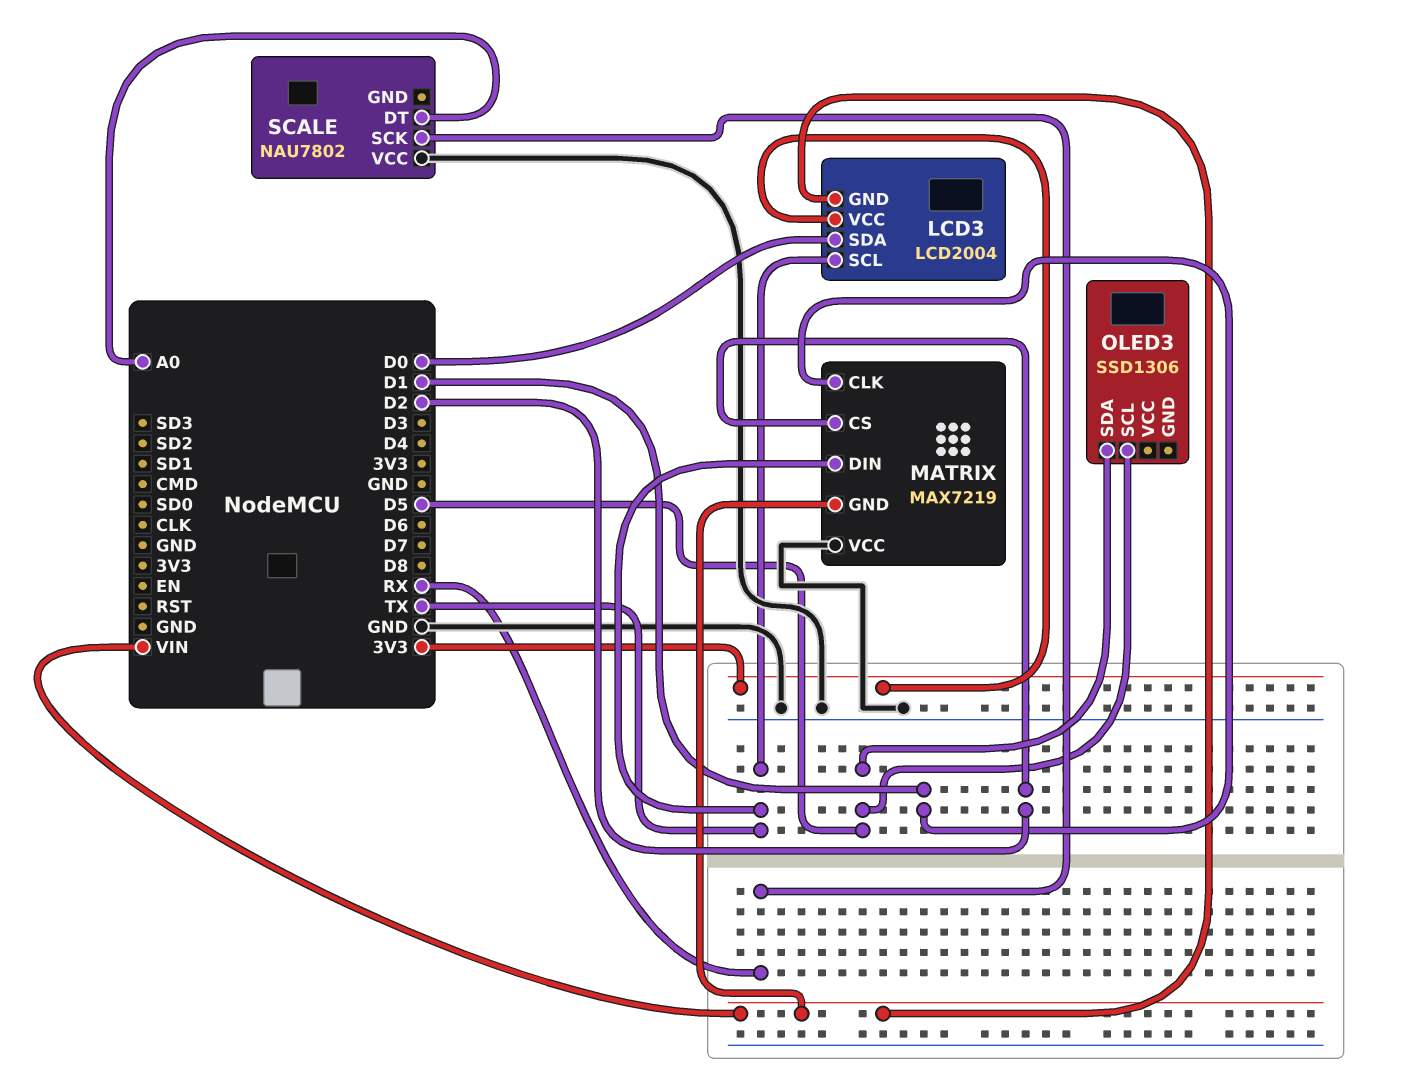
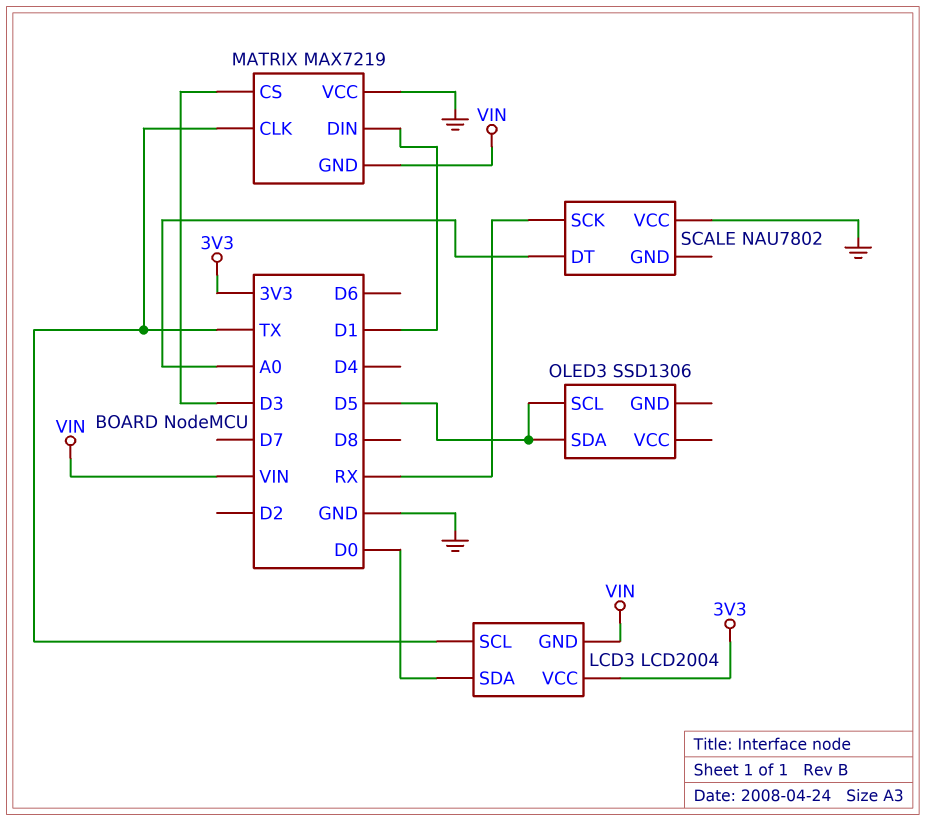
MATRIX pin CLK: D1 -> TX
MATRIX pin CS: D2 -> D3
MATRIX pin DIN: TX -> D1

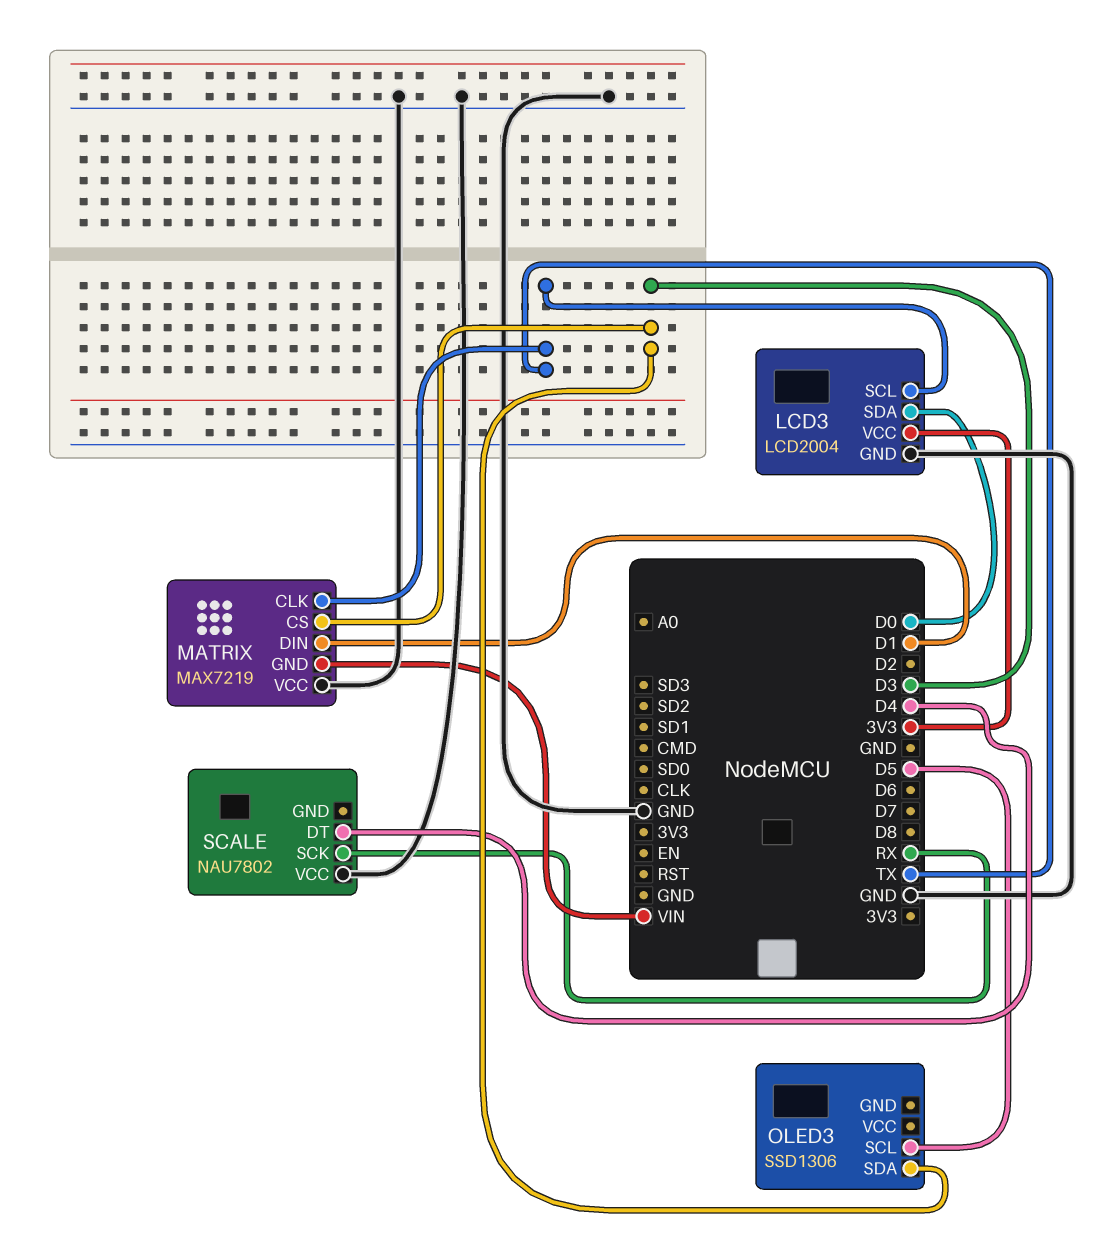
LCD3 pin GND: VIN -> GND
OLED3 pin SDA: D5 -> D3
SCALE pin DT: A0 -> D4

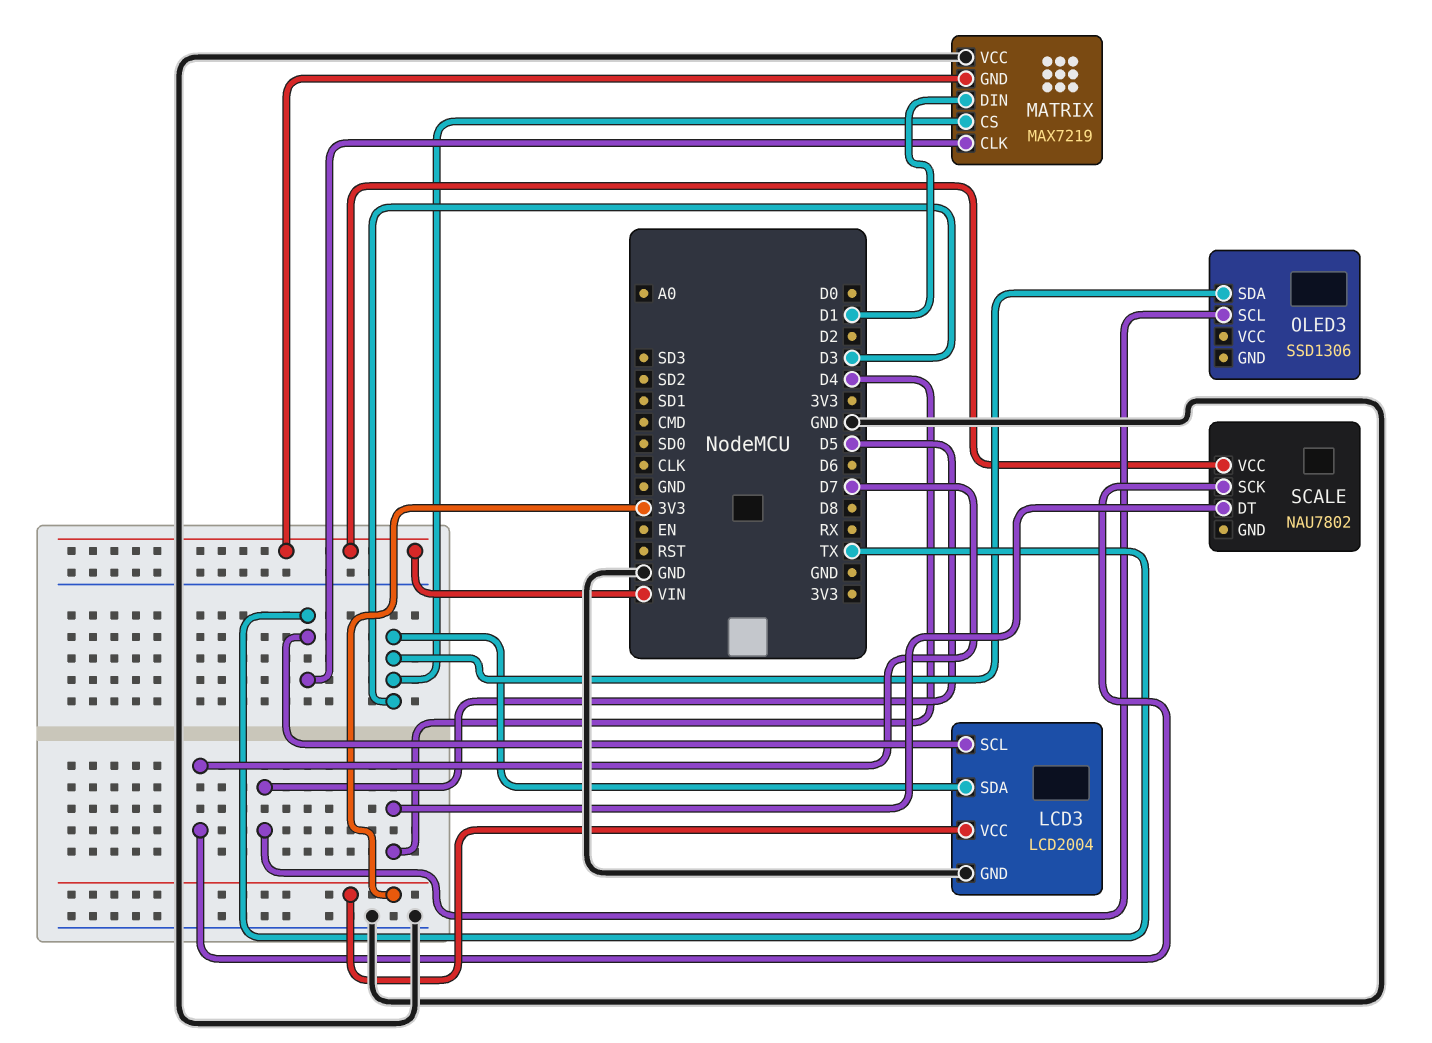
LCD3 pin SDA: D0 -> D3
SCALE pin SCK: RX -> D7
SCALE pin VCC: GND -> VIN

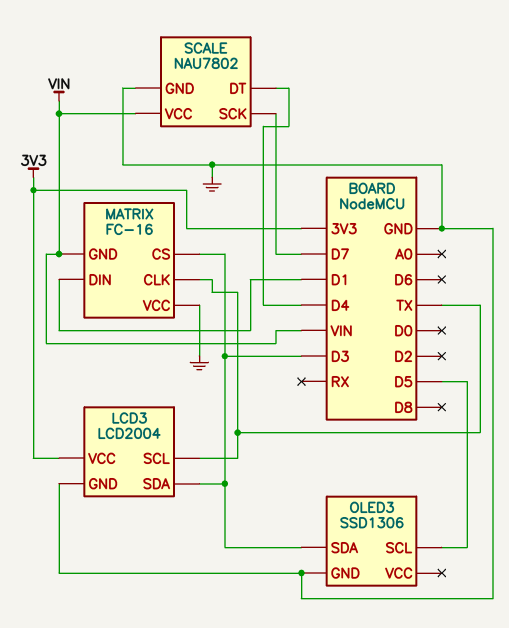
MATRIX: MAX7219 -> FC-16
OLED3 pin GND: none -> GND
SCALE pin GND: none -> GND

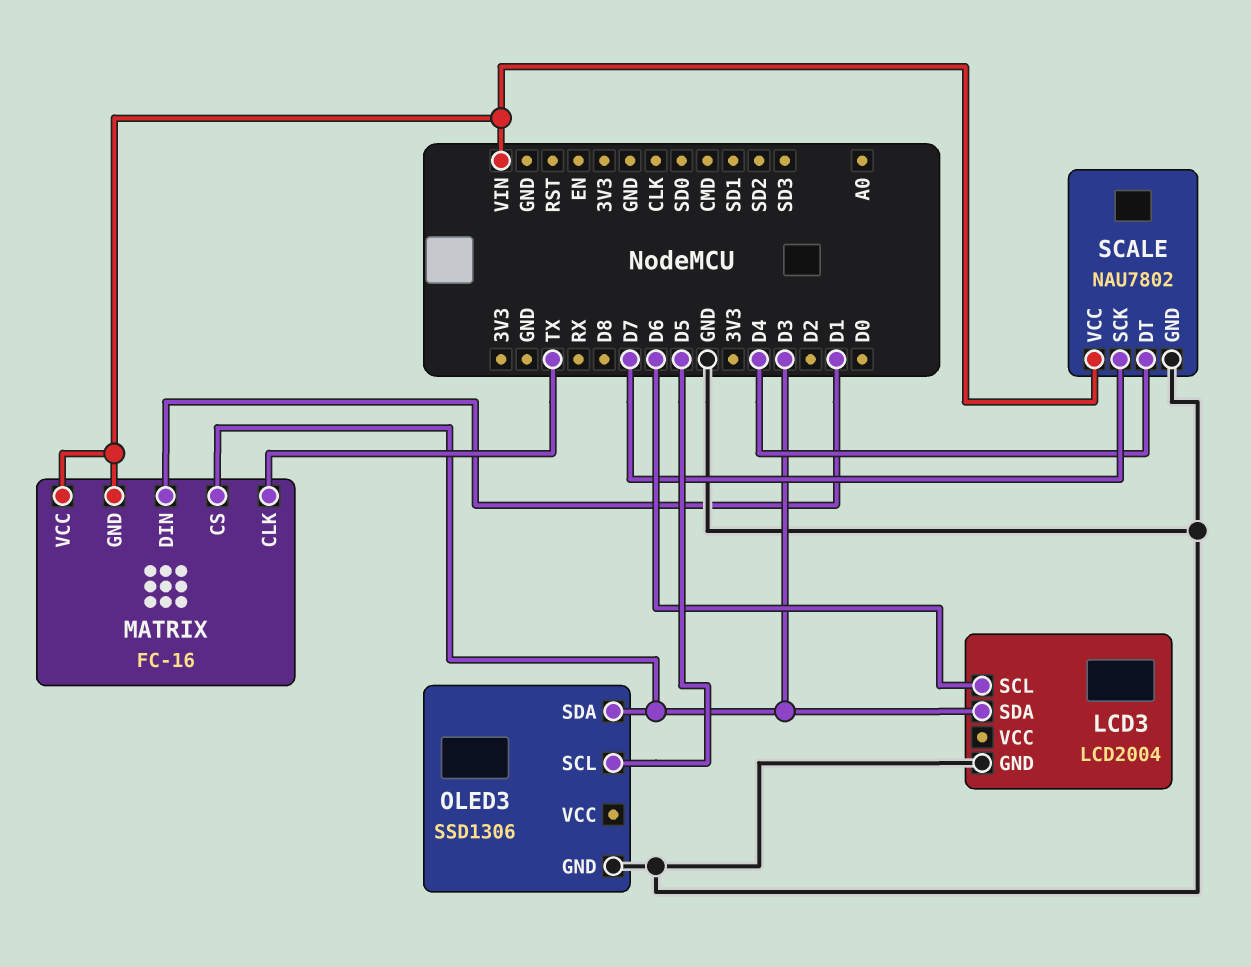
LCD3 pin SCL: TX -> D6
LCD3 pin VCC: 3V3 -> none
MATRIX pin VCC: GND -> VIN

